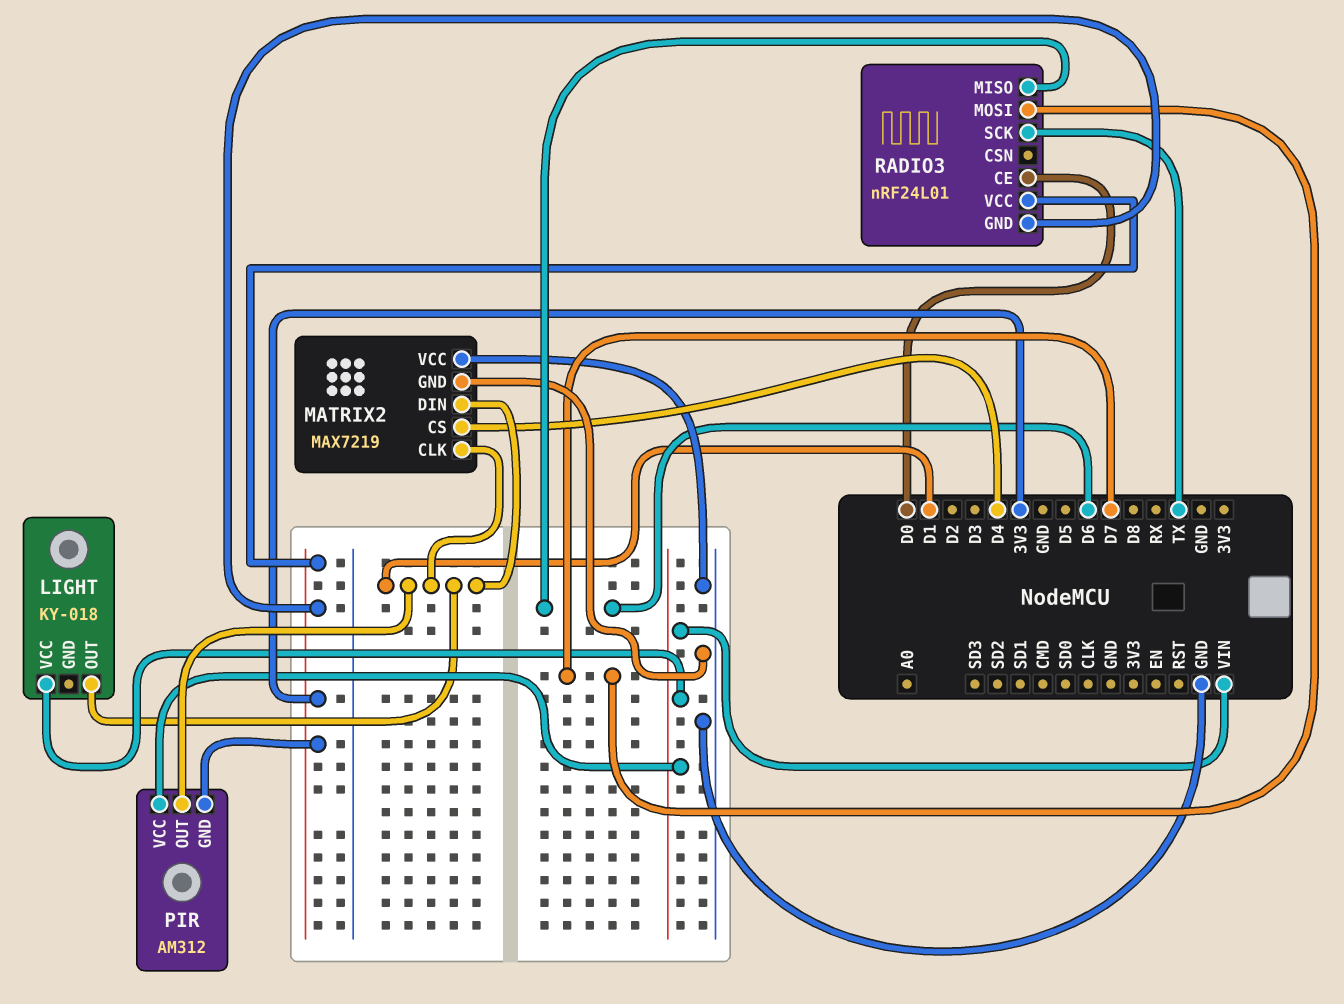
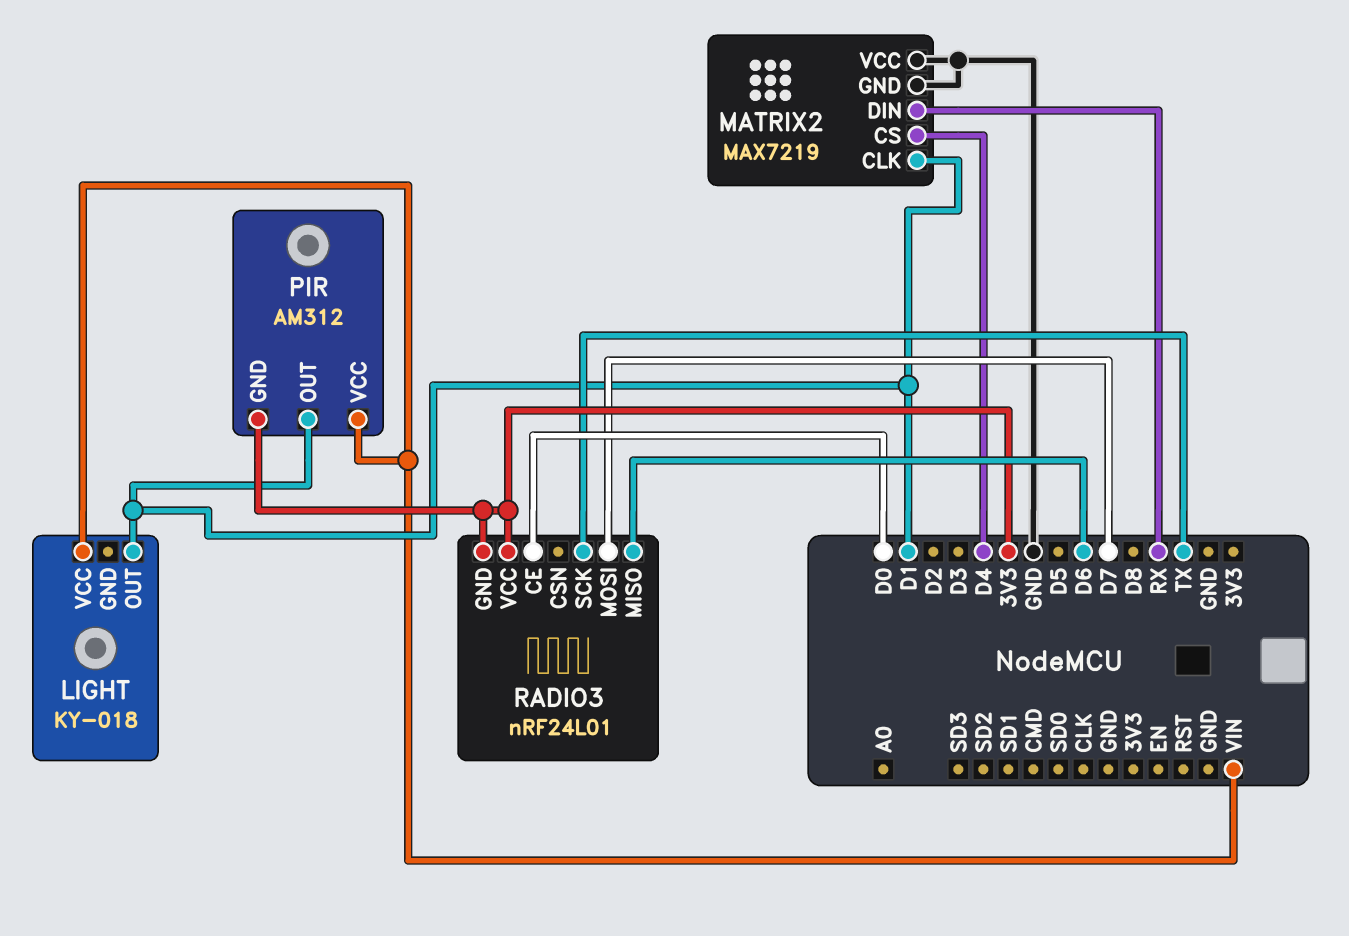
MATRIX2 pin DIN: D1 -> RX

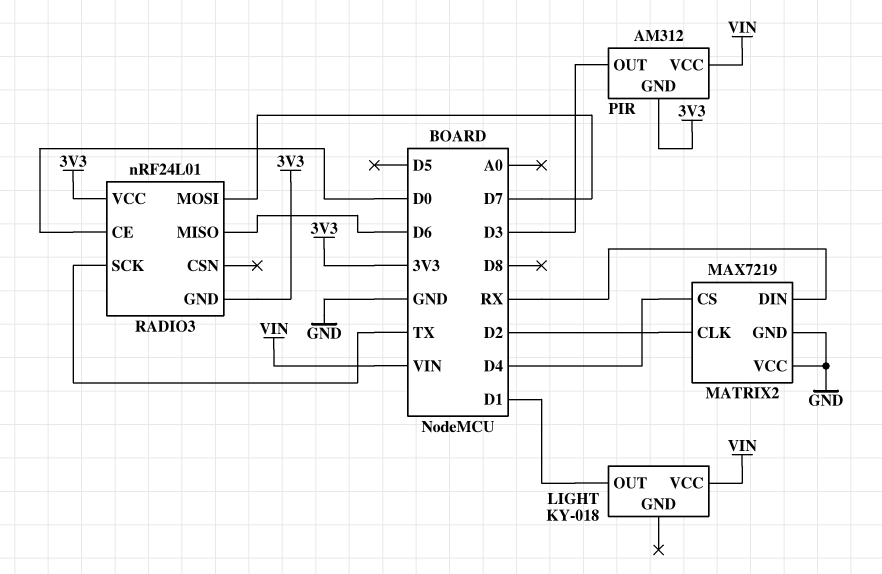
MATRIX2 pin CLK: D1 -> D2
PIR pin OUT: D1 -> D3

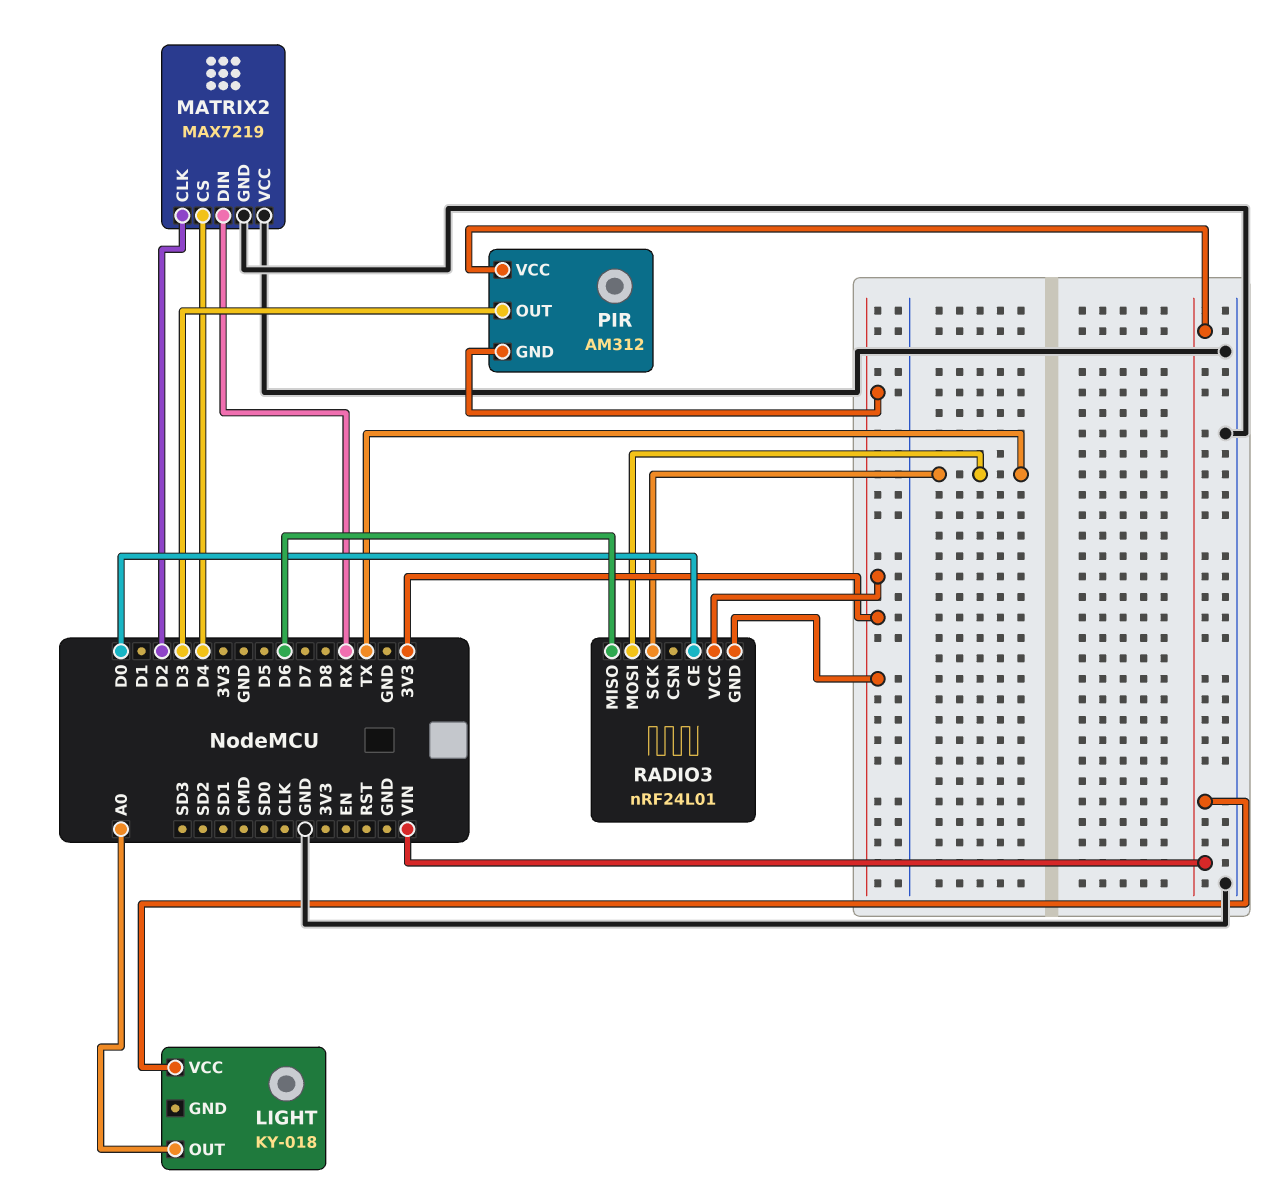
LIGHT pin OUT: D1 -> A0
RADIO3 pin MOSI: D7 -> TX

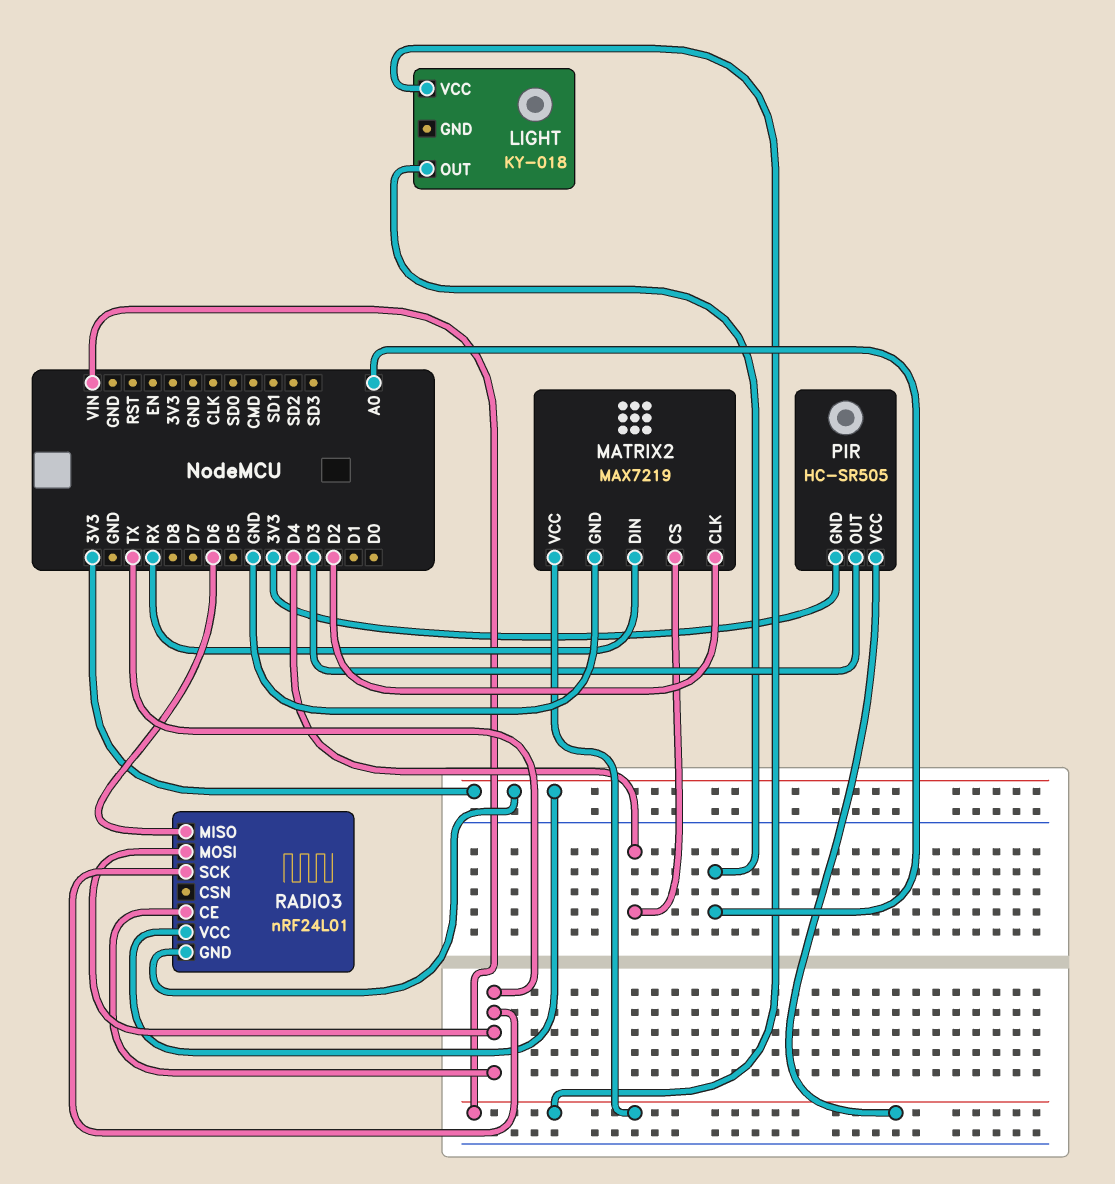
MATRIX2 pin VCC: GND -> VIN
PIR: AM312 -> HC-SR505
RADIO3 pin CE: D0 -> TX

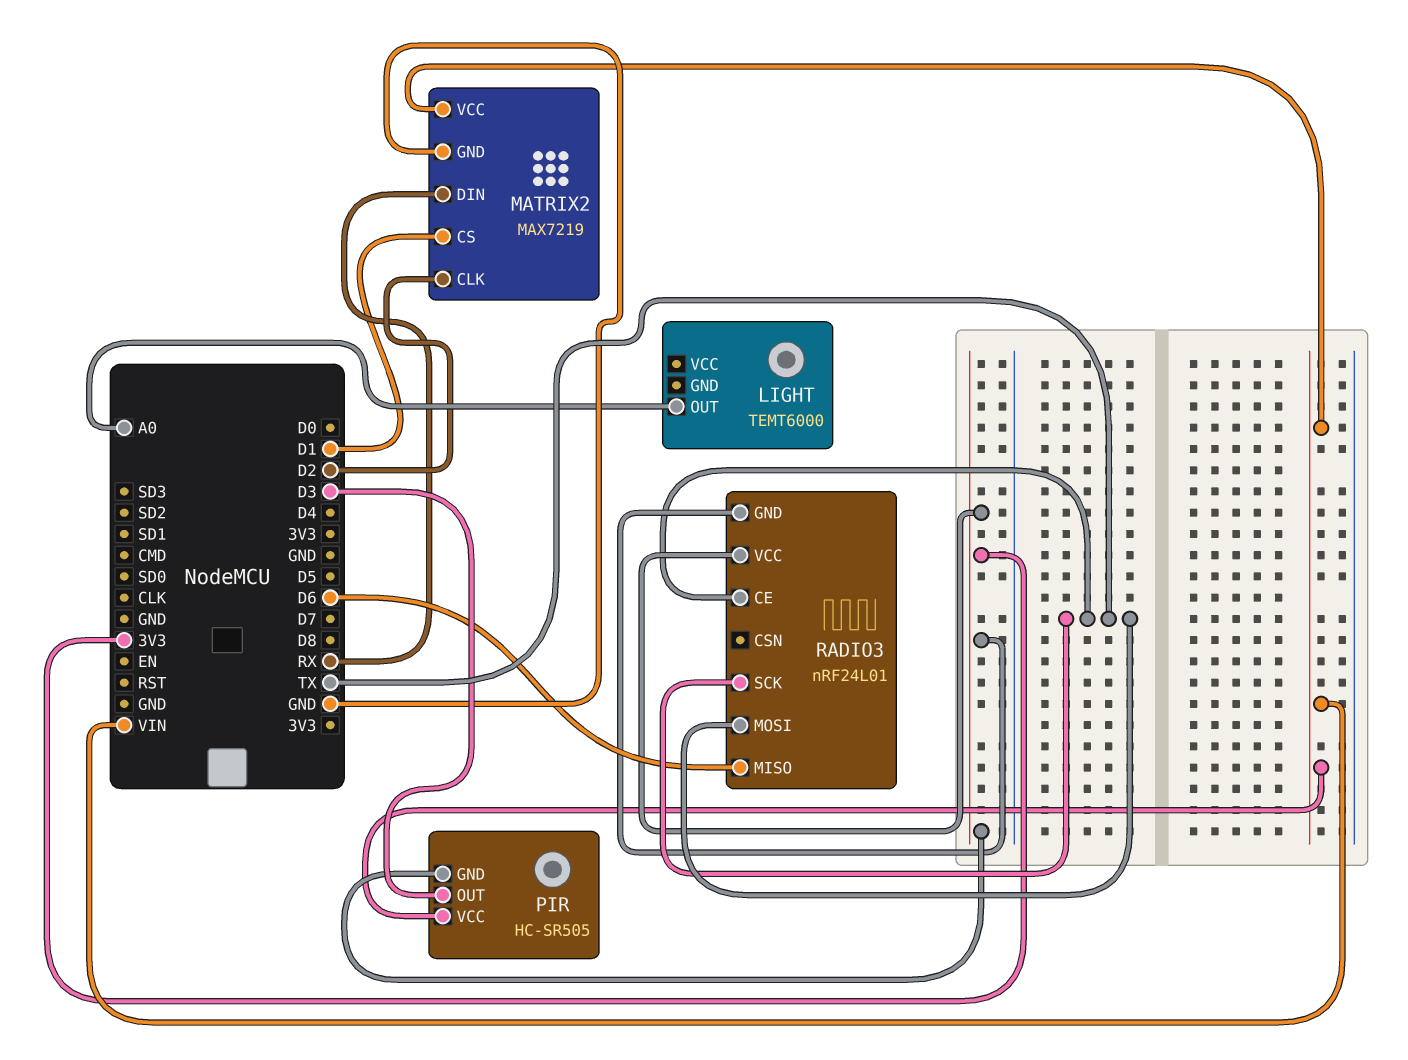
LIGHT: KY-018 -> TEMT6000
LIGHT pin VCC: VIN -> none
MATRIX2 pin CS: D4 -> D1

